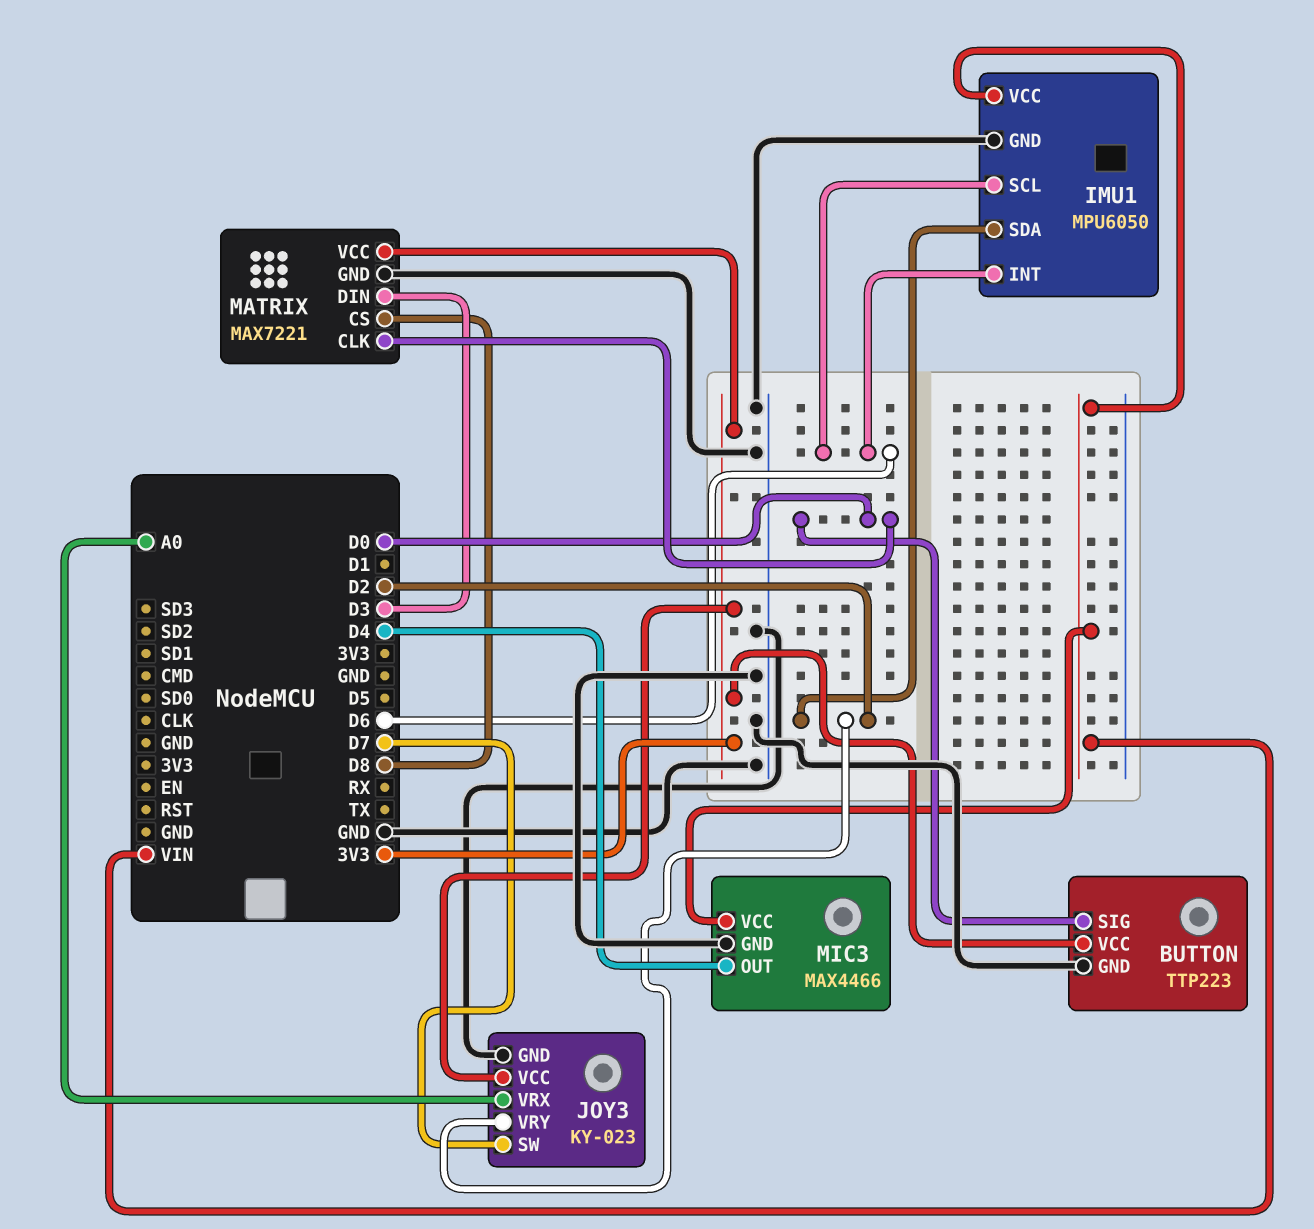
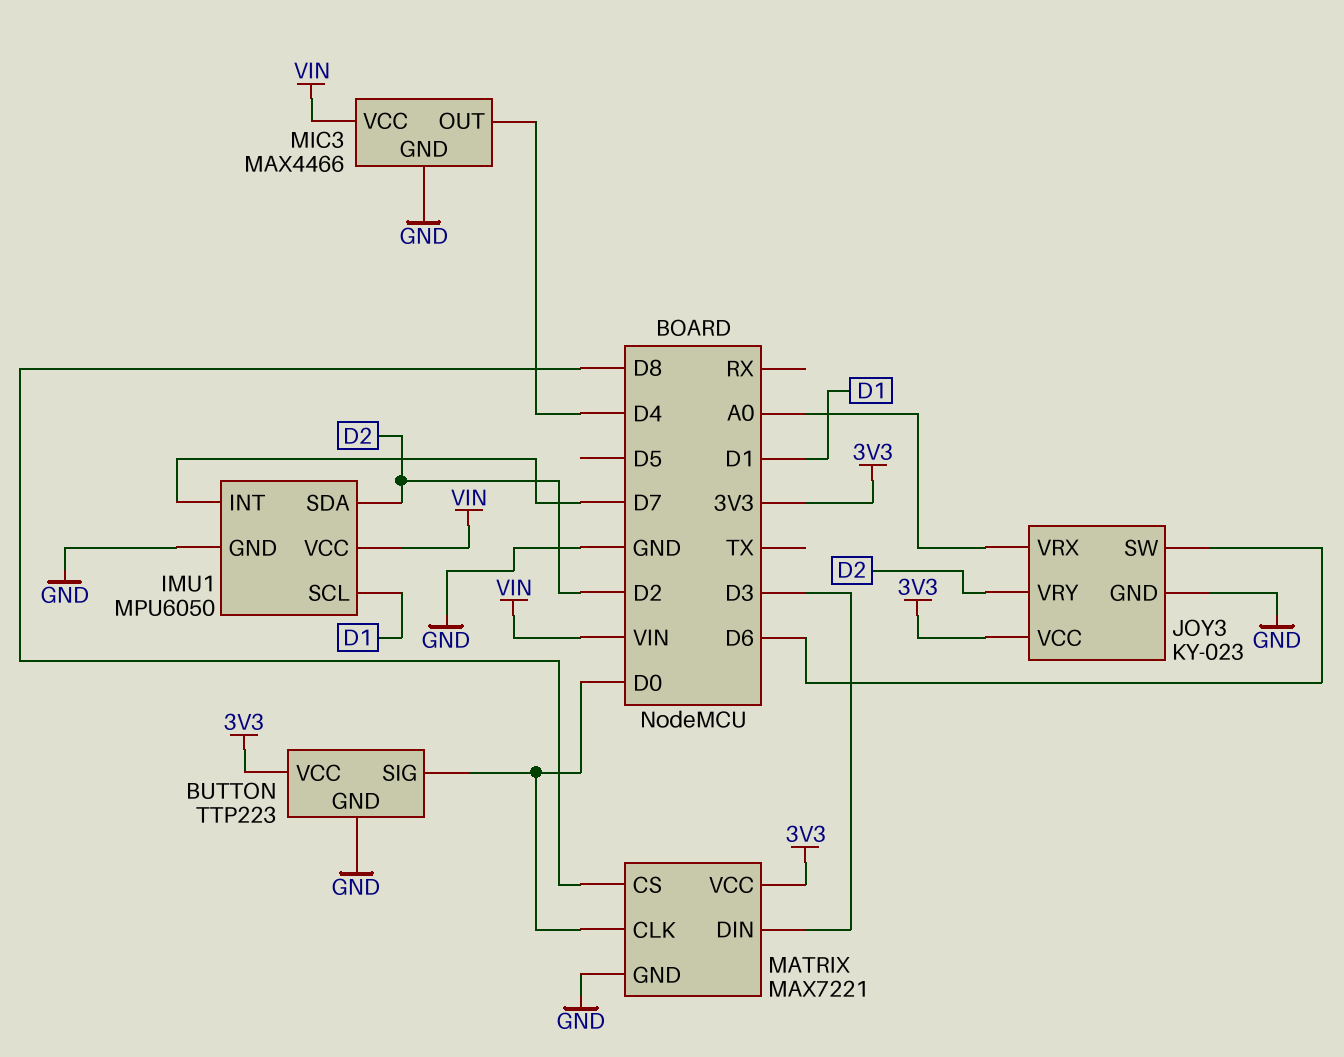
IMU1 pin INT: D6 -> D7
IMU1 pin SCL: D6 -> D1
JOY3 pin SW: D7 -> D6

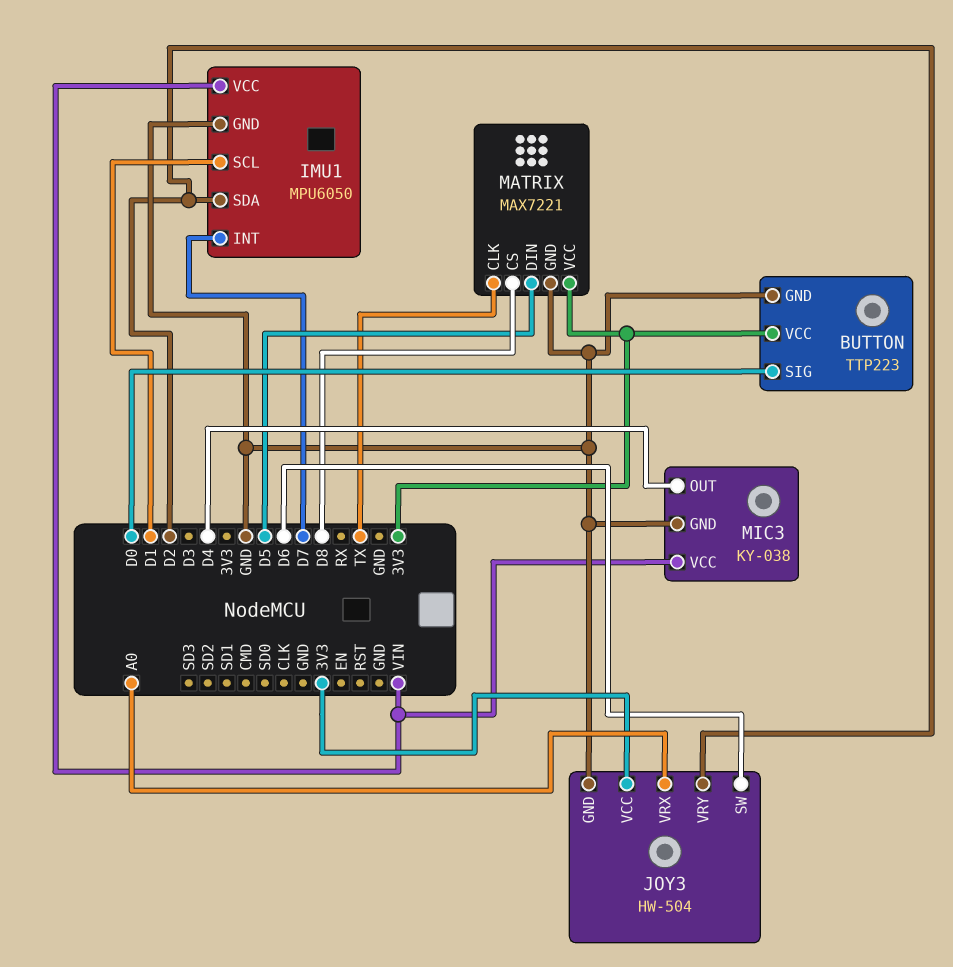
JOY3: KY-023 -> HW-504
MATRIX pin CLK: D0 -> TX
MATRIX pin DIN: D3 -> D5
MIC3: MAX4466 -> KY-038

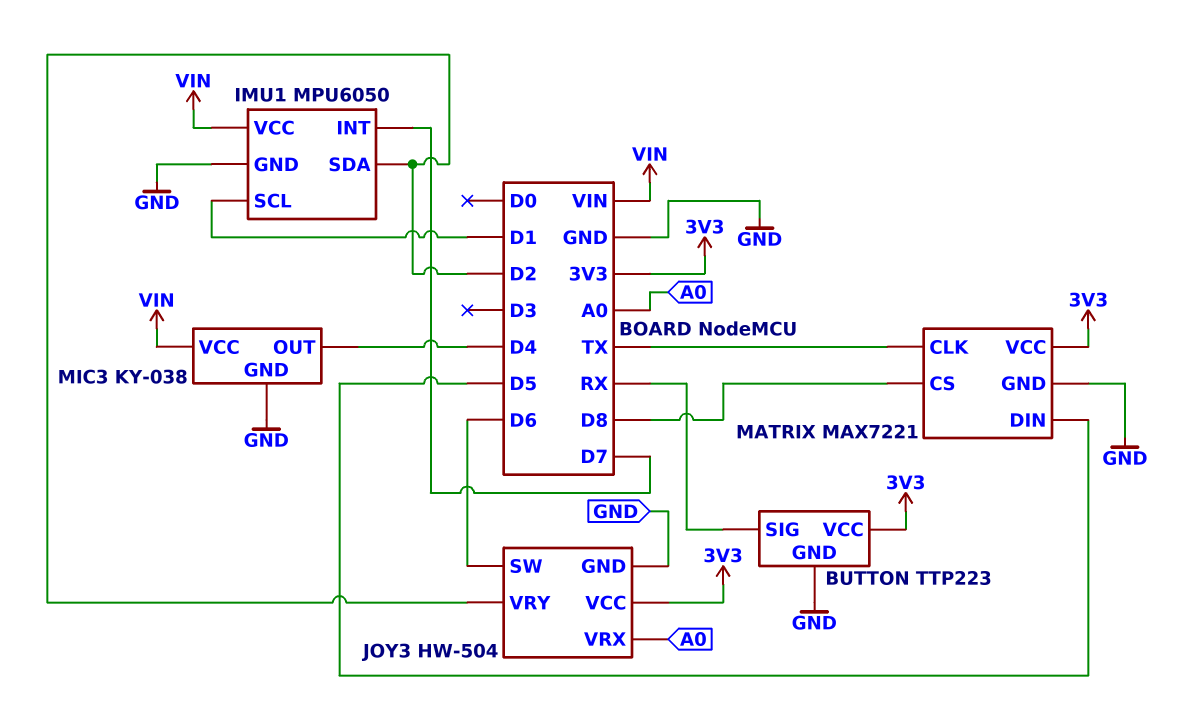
BUTTON pin SIG: D0 -> RX

